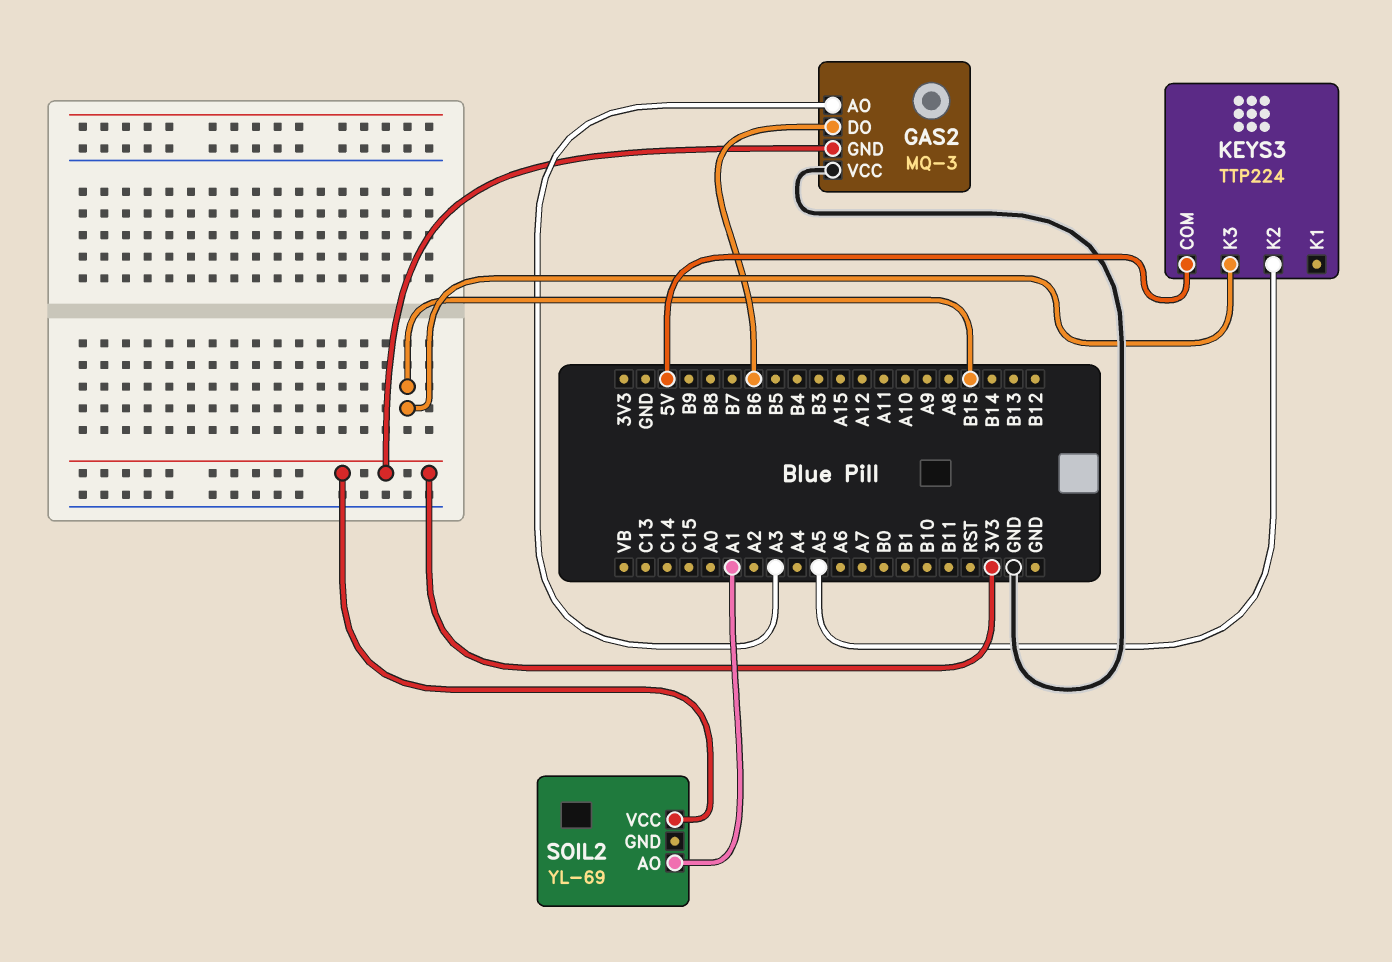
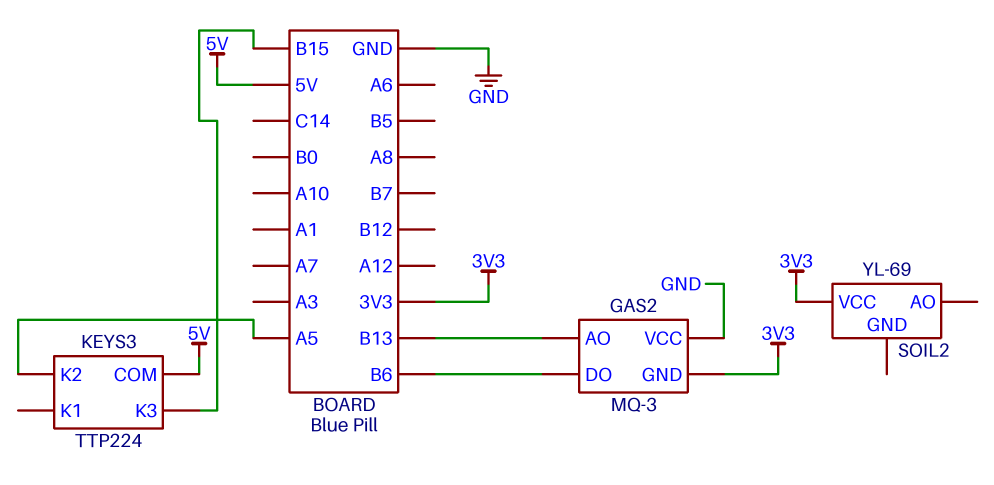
GAS2 pin AO: A3 -> B13
SOIL2 pin AO: A1 -> none

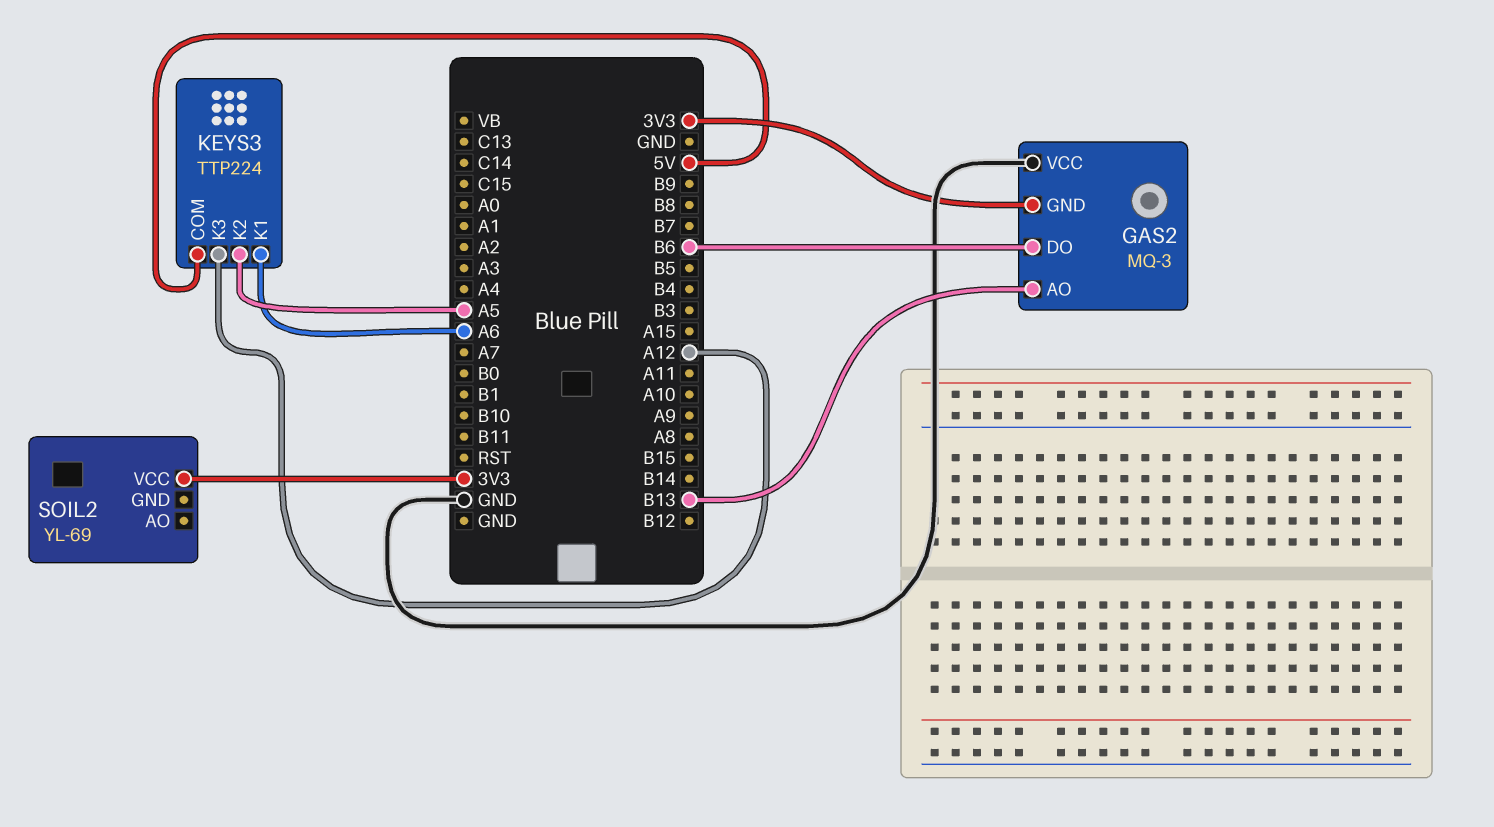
KEYS3 pin K1: none -> A6
KEYS3 pin K3: B15 -> A12

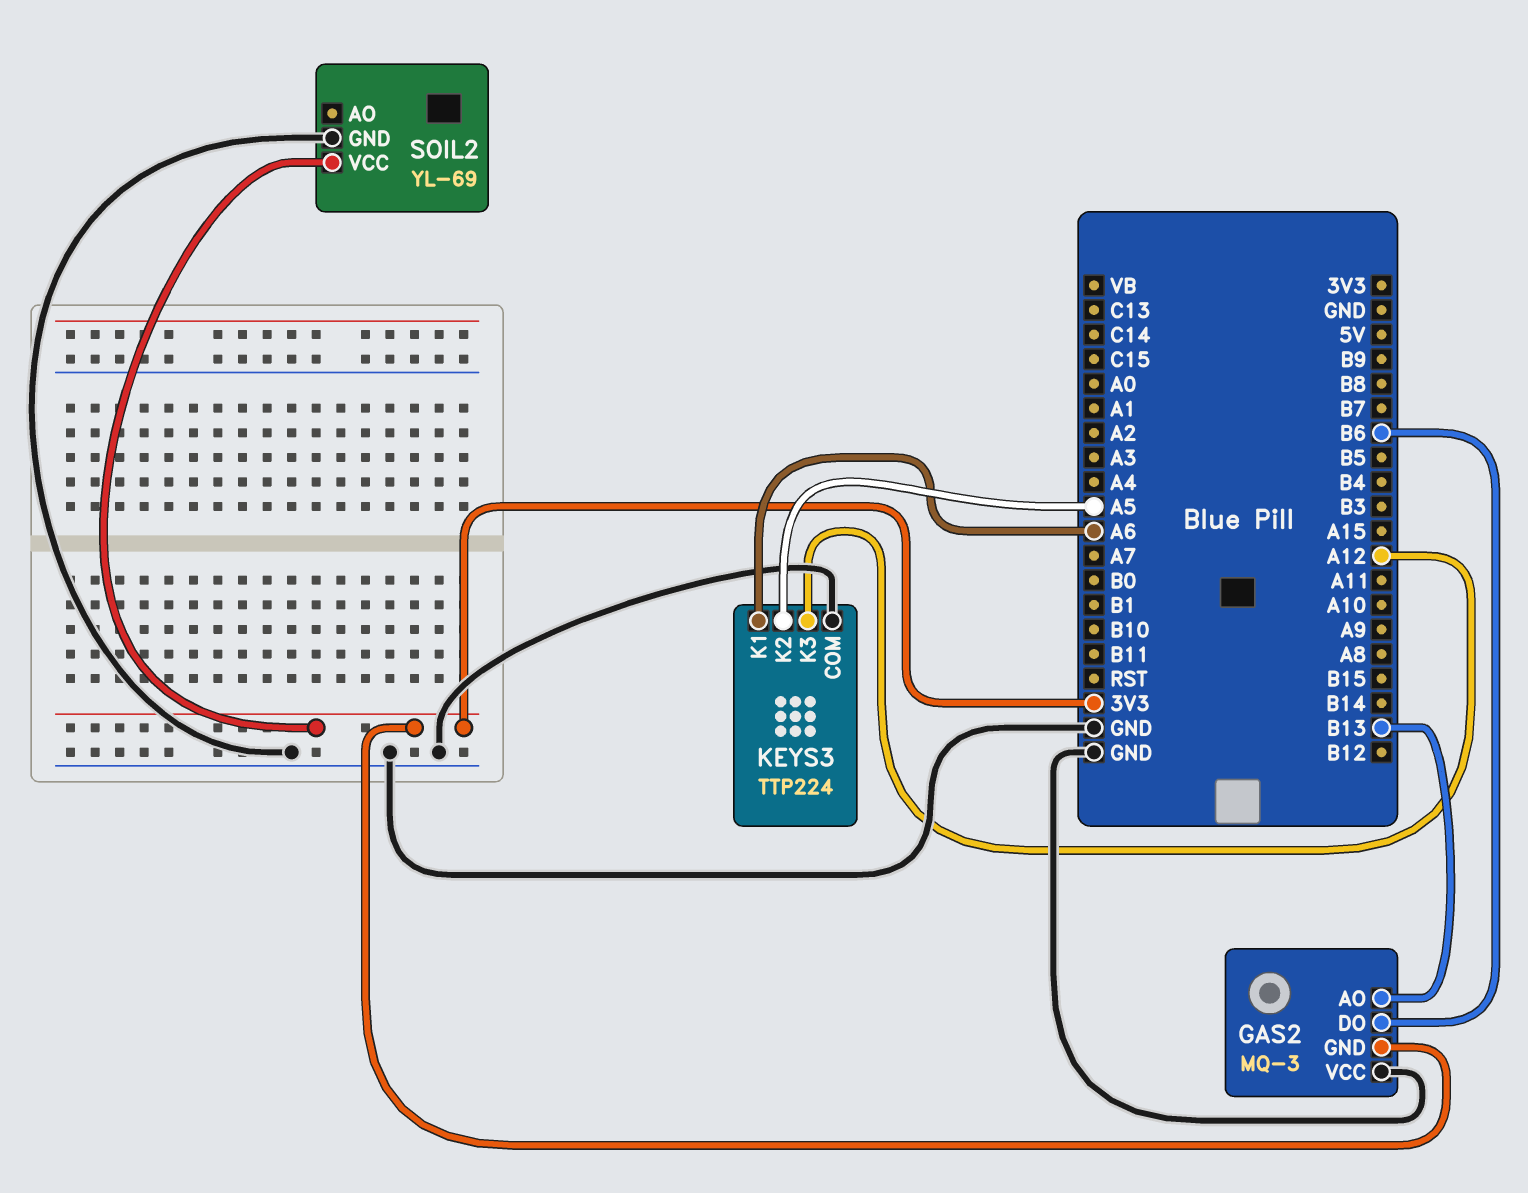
KEYS3 pin COM: 5V -> GND
SOIL2 pin GND: none -> GND

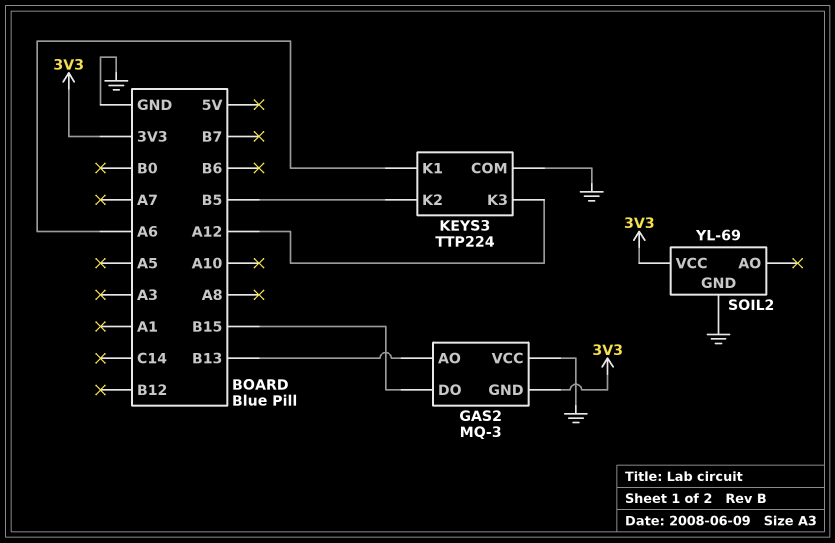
GAS2 pin DO: B6 -> B15
KEYS3 pin K2: A5 -> B5

